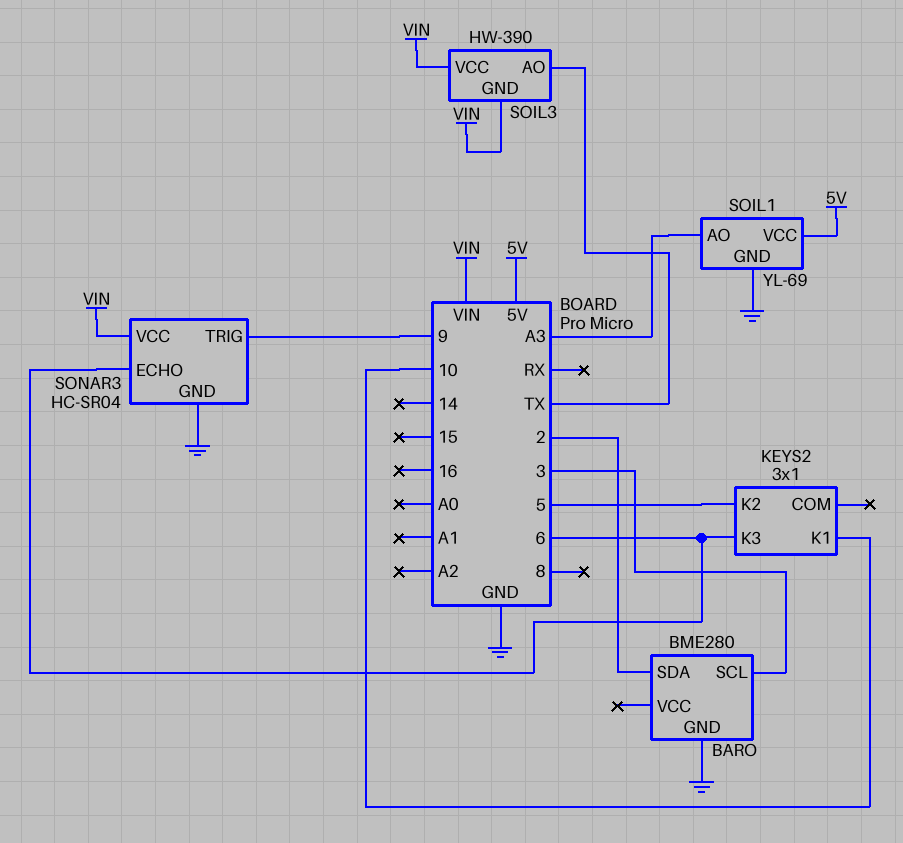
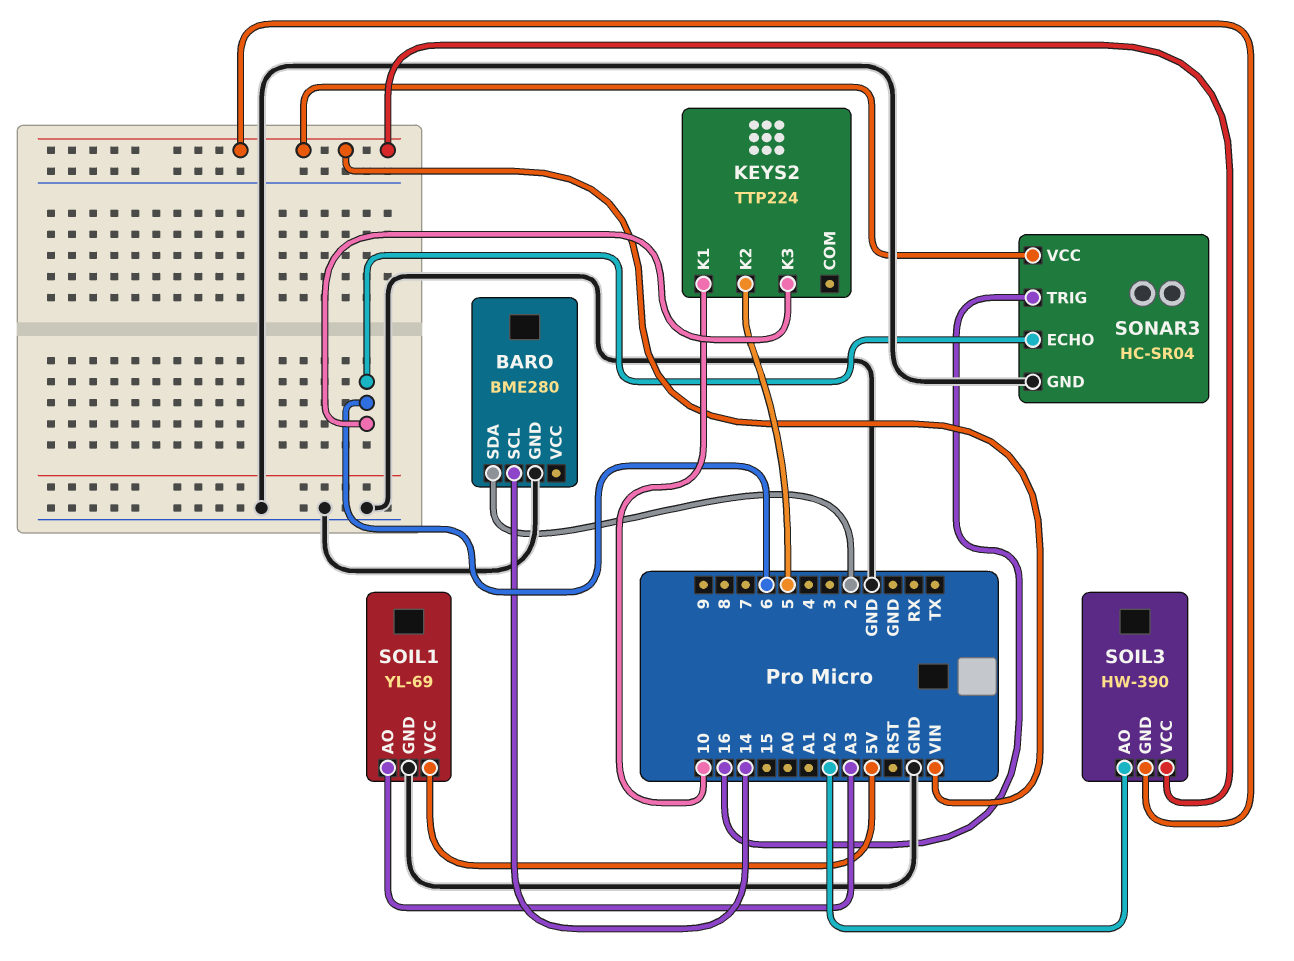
BARO pin SCL: 3 -> 14
KEYS2: 3x1 -> TTP224
SOIL3 pin AO: TX -> A2
SONAR3 pin TRIG: 9 -> 16

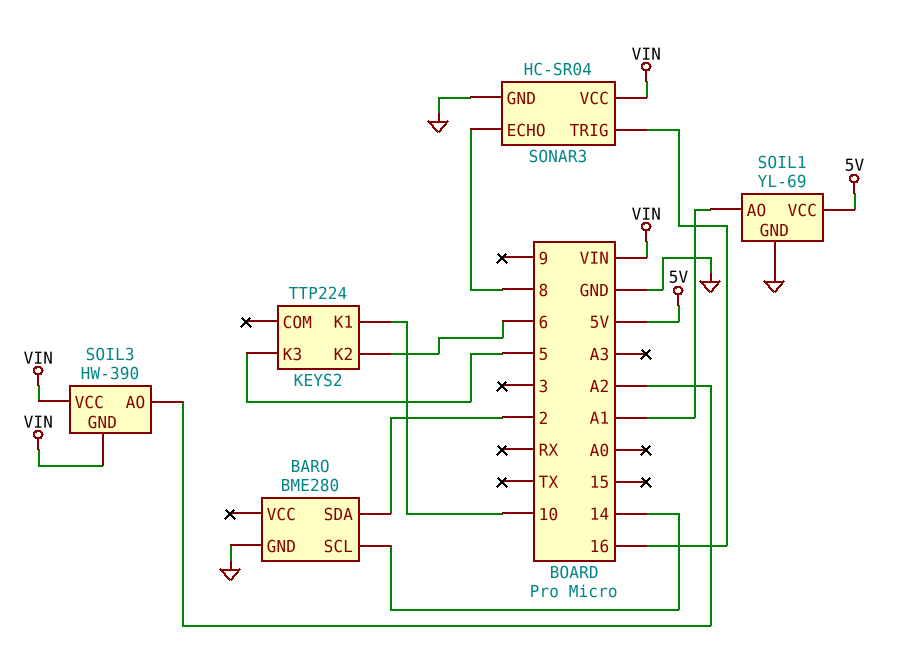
KEYS2 pin K2: 5 -> 6
KEYS2 pin K3: 6 -> 5
SOIL1 pin AO: A3 -> A1
SONAR3 pin ECHO: 6 -> 8

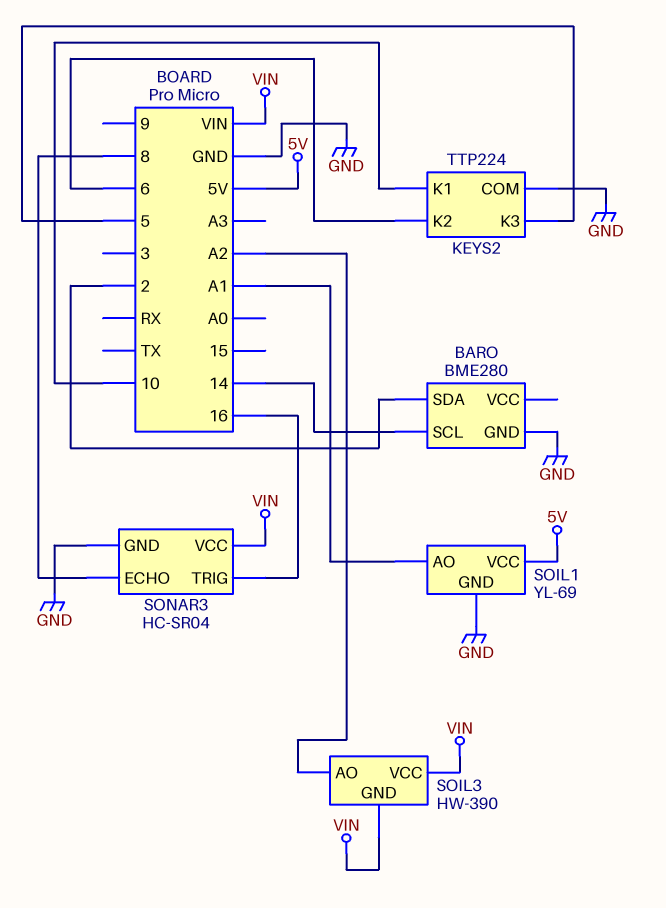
KEYS2 pin COM: none -> GND

